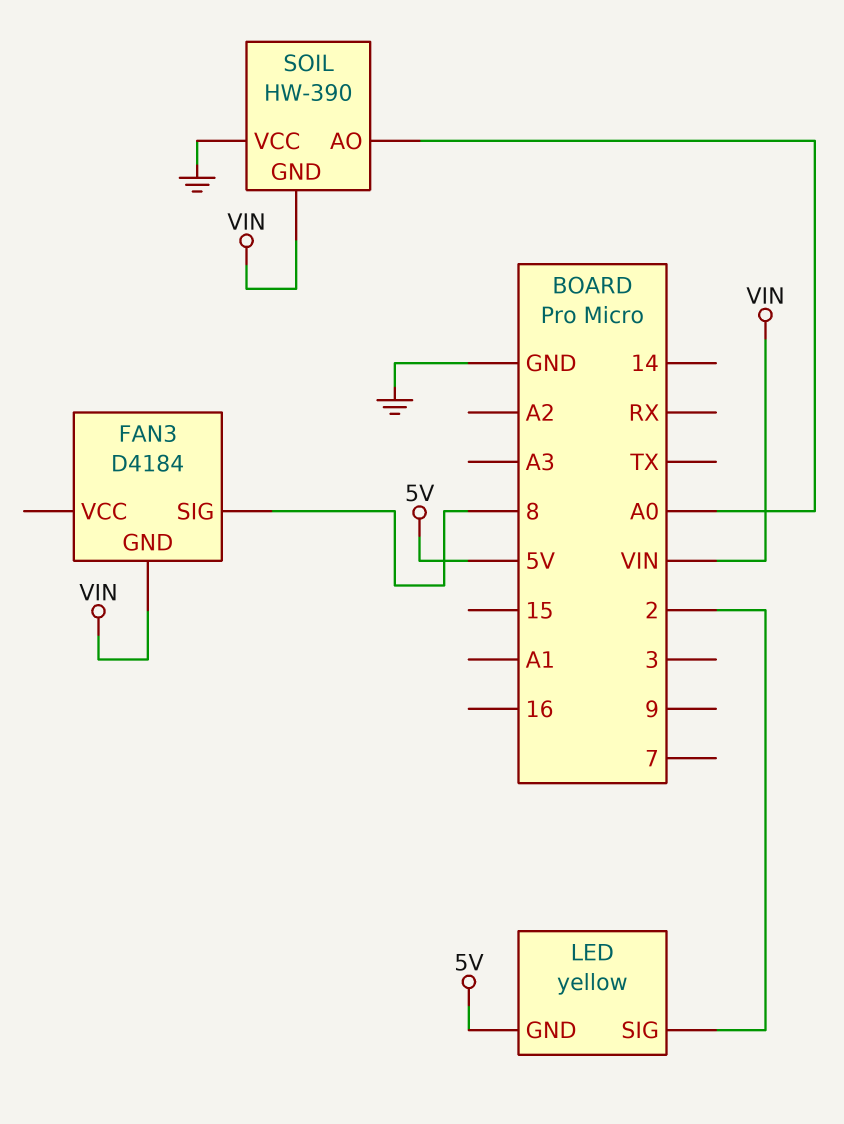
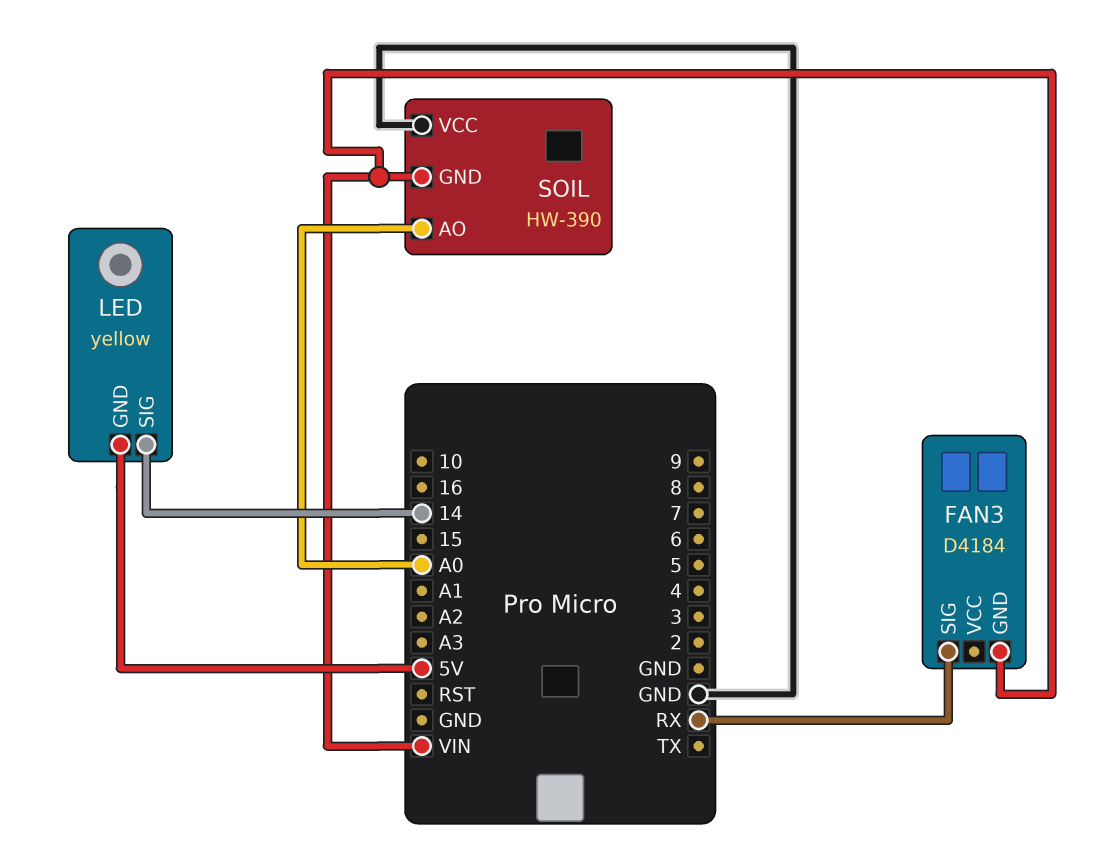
FAN3 pin SIG: 8 -> RX
LED pin SIG: 2 -> 14

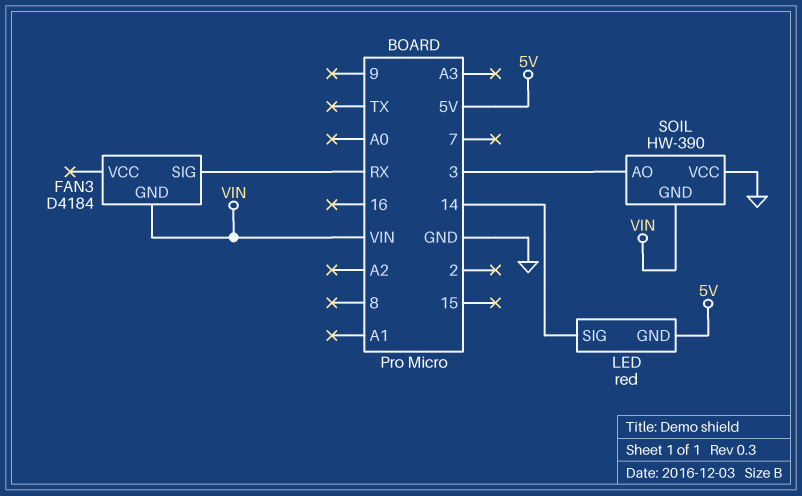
LED: yellow -> red
SOIL pin AO: A0 -> 3

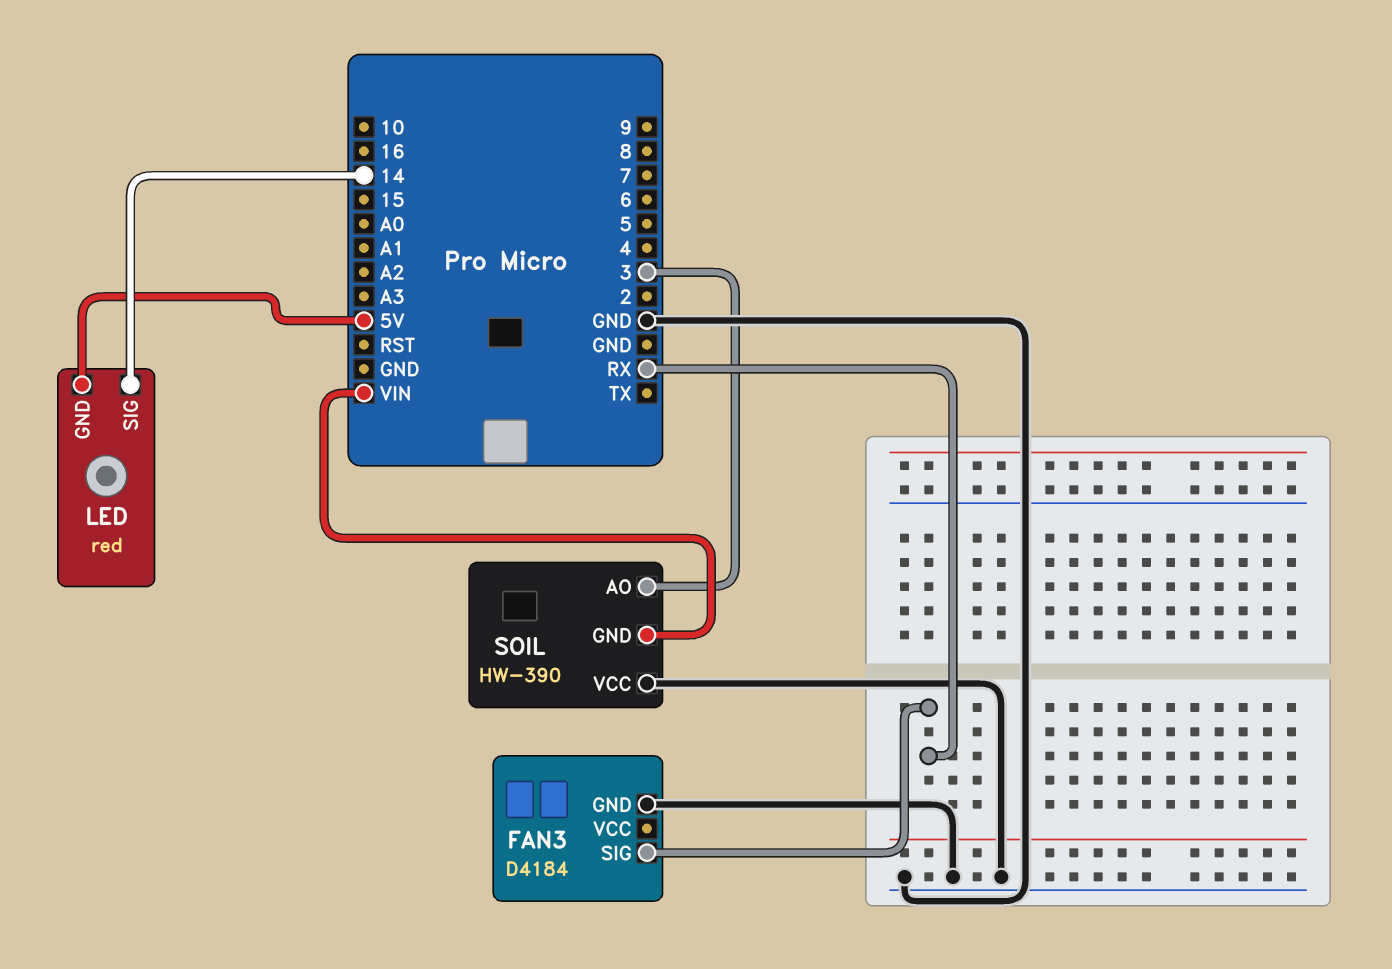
FAN3 pin GND: VIN -> GND

